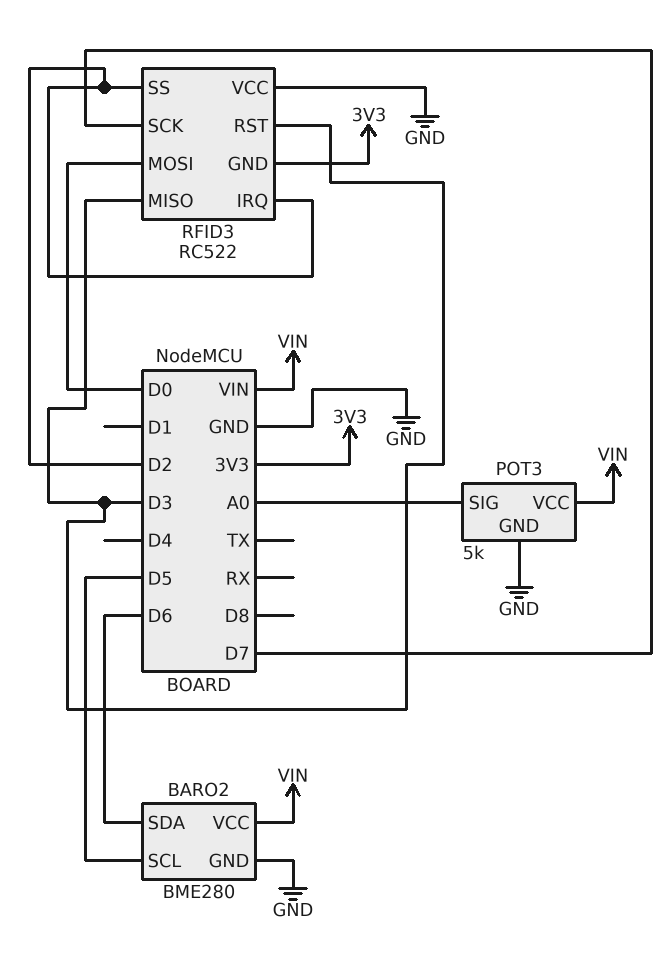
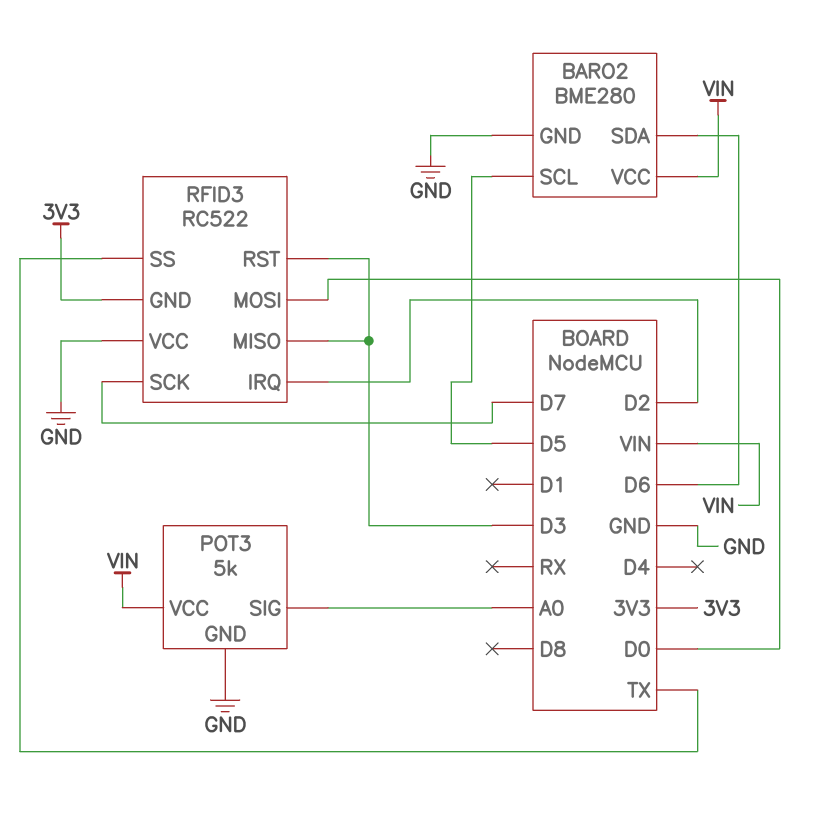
RFID3 pin SS: D2 -> TX

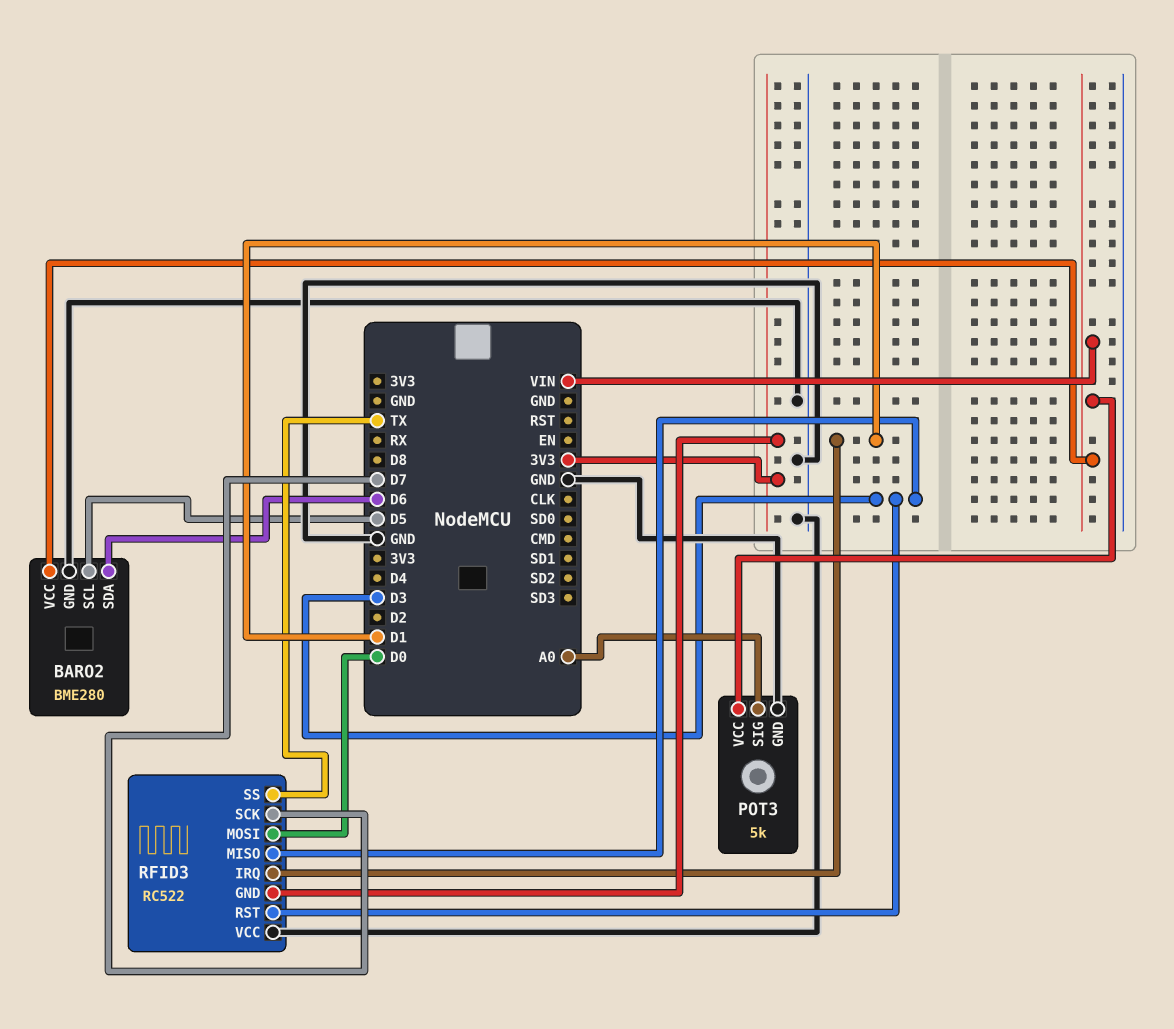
RFID3 pin IRQ: D2 -> D1

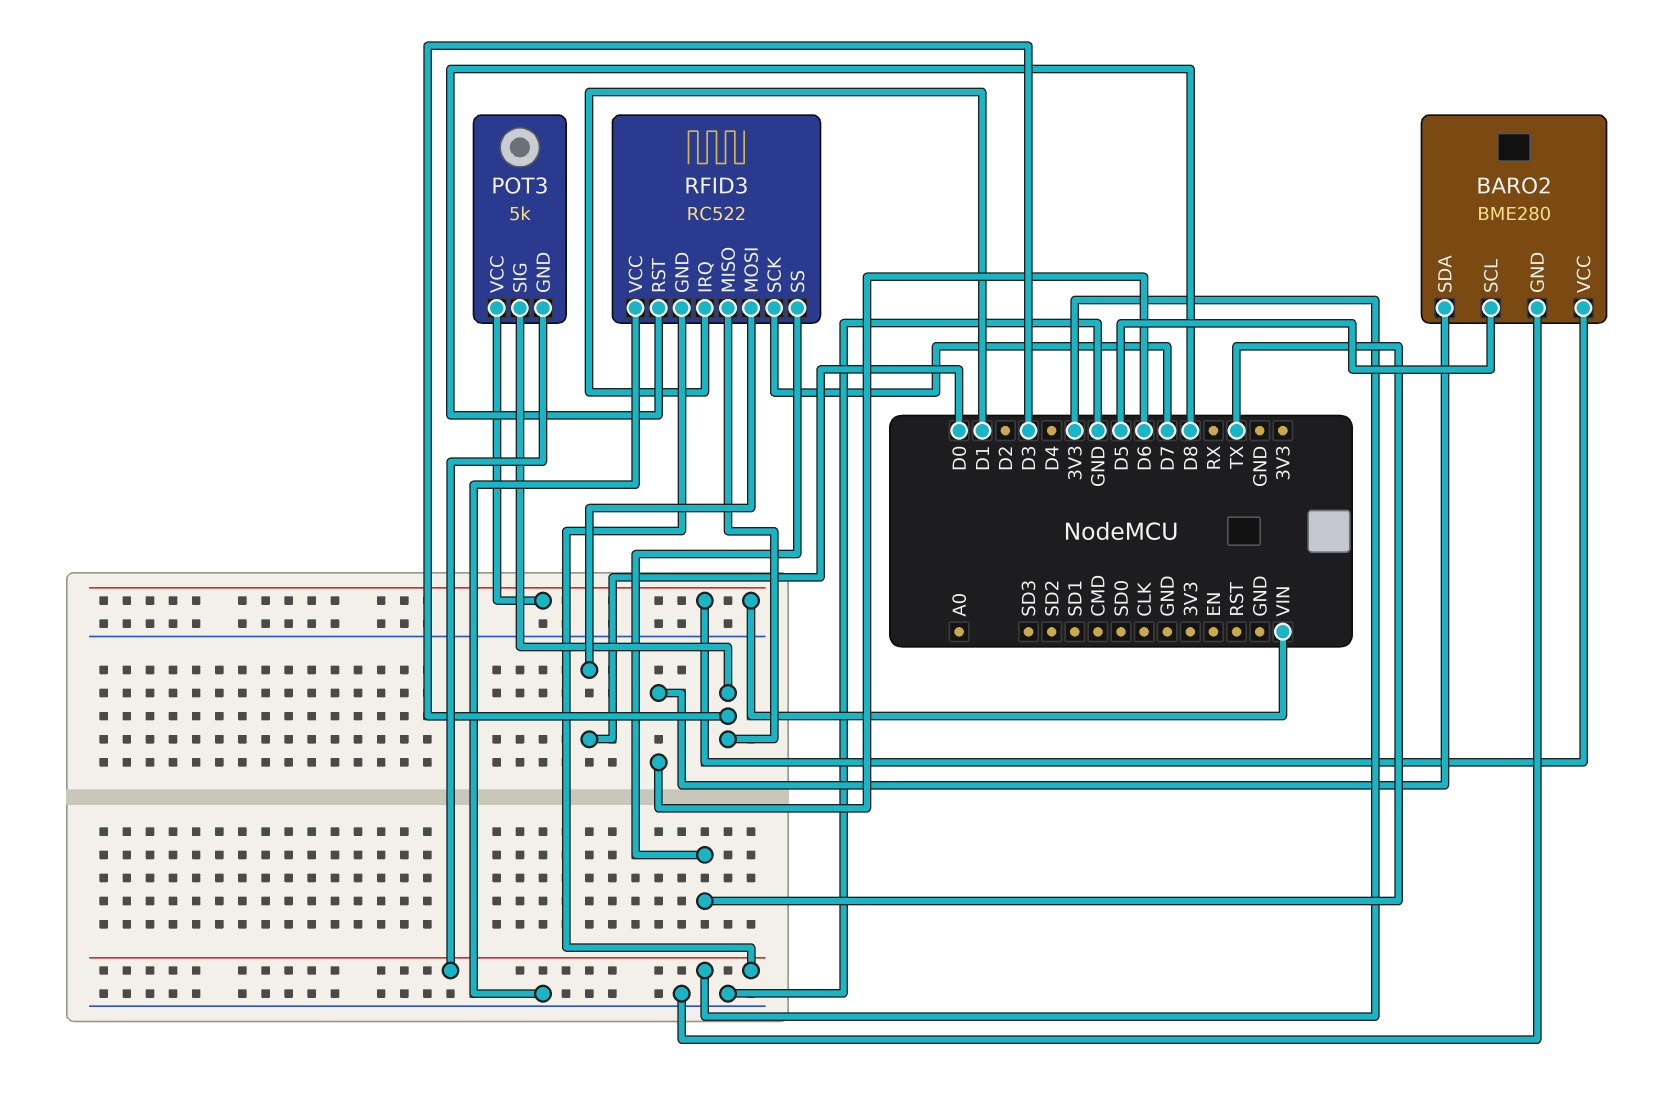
POT3 pin GND: GND -> 3V3
POT3 pin SIG: A0 -> D3
RFID3 pin RST: D3 -> D8

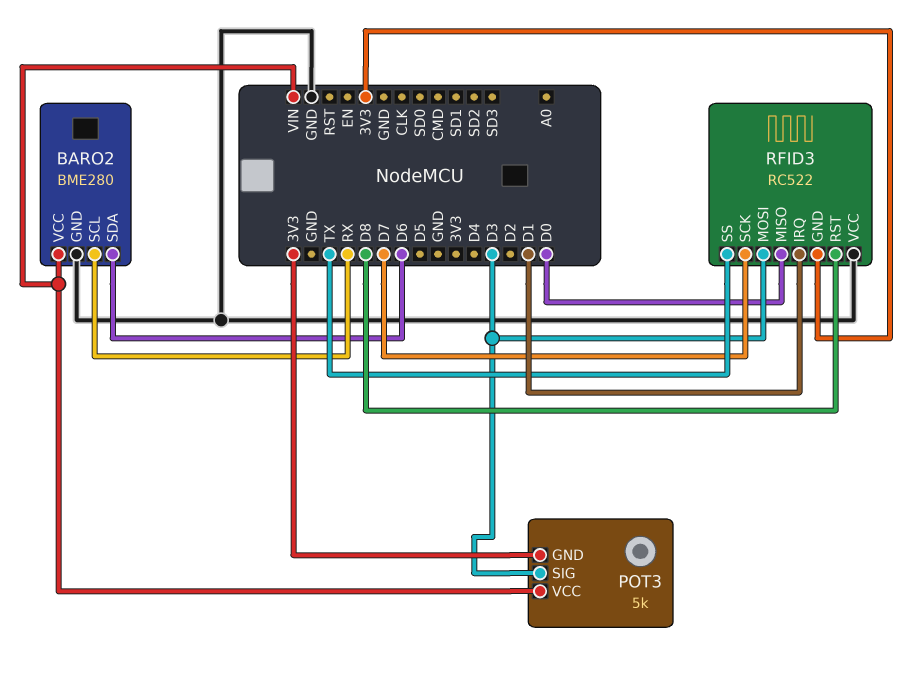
BARO2 pin SCL: D5 -> RX
RFID3 pin MISO: D3 -> D0
RFID3 pin MOSI: D0 -> D3

